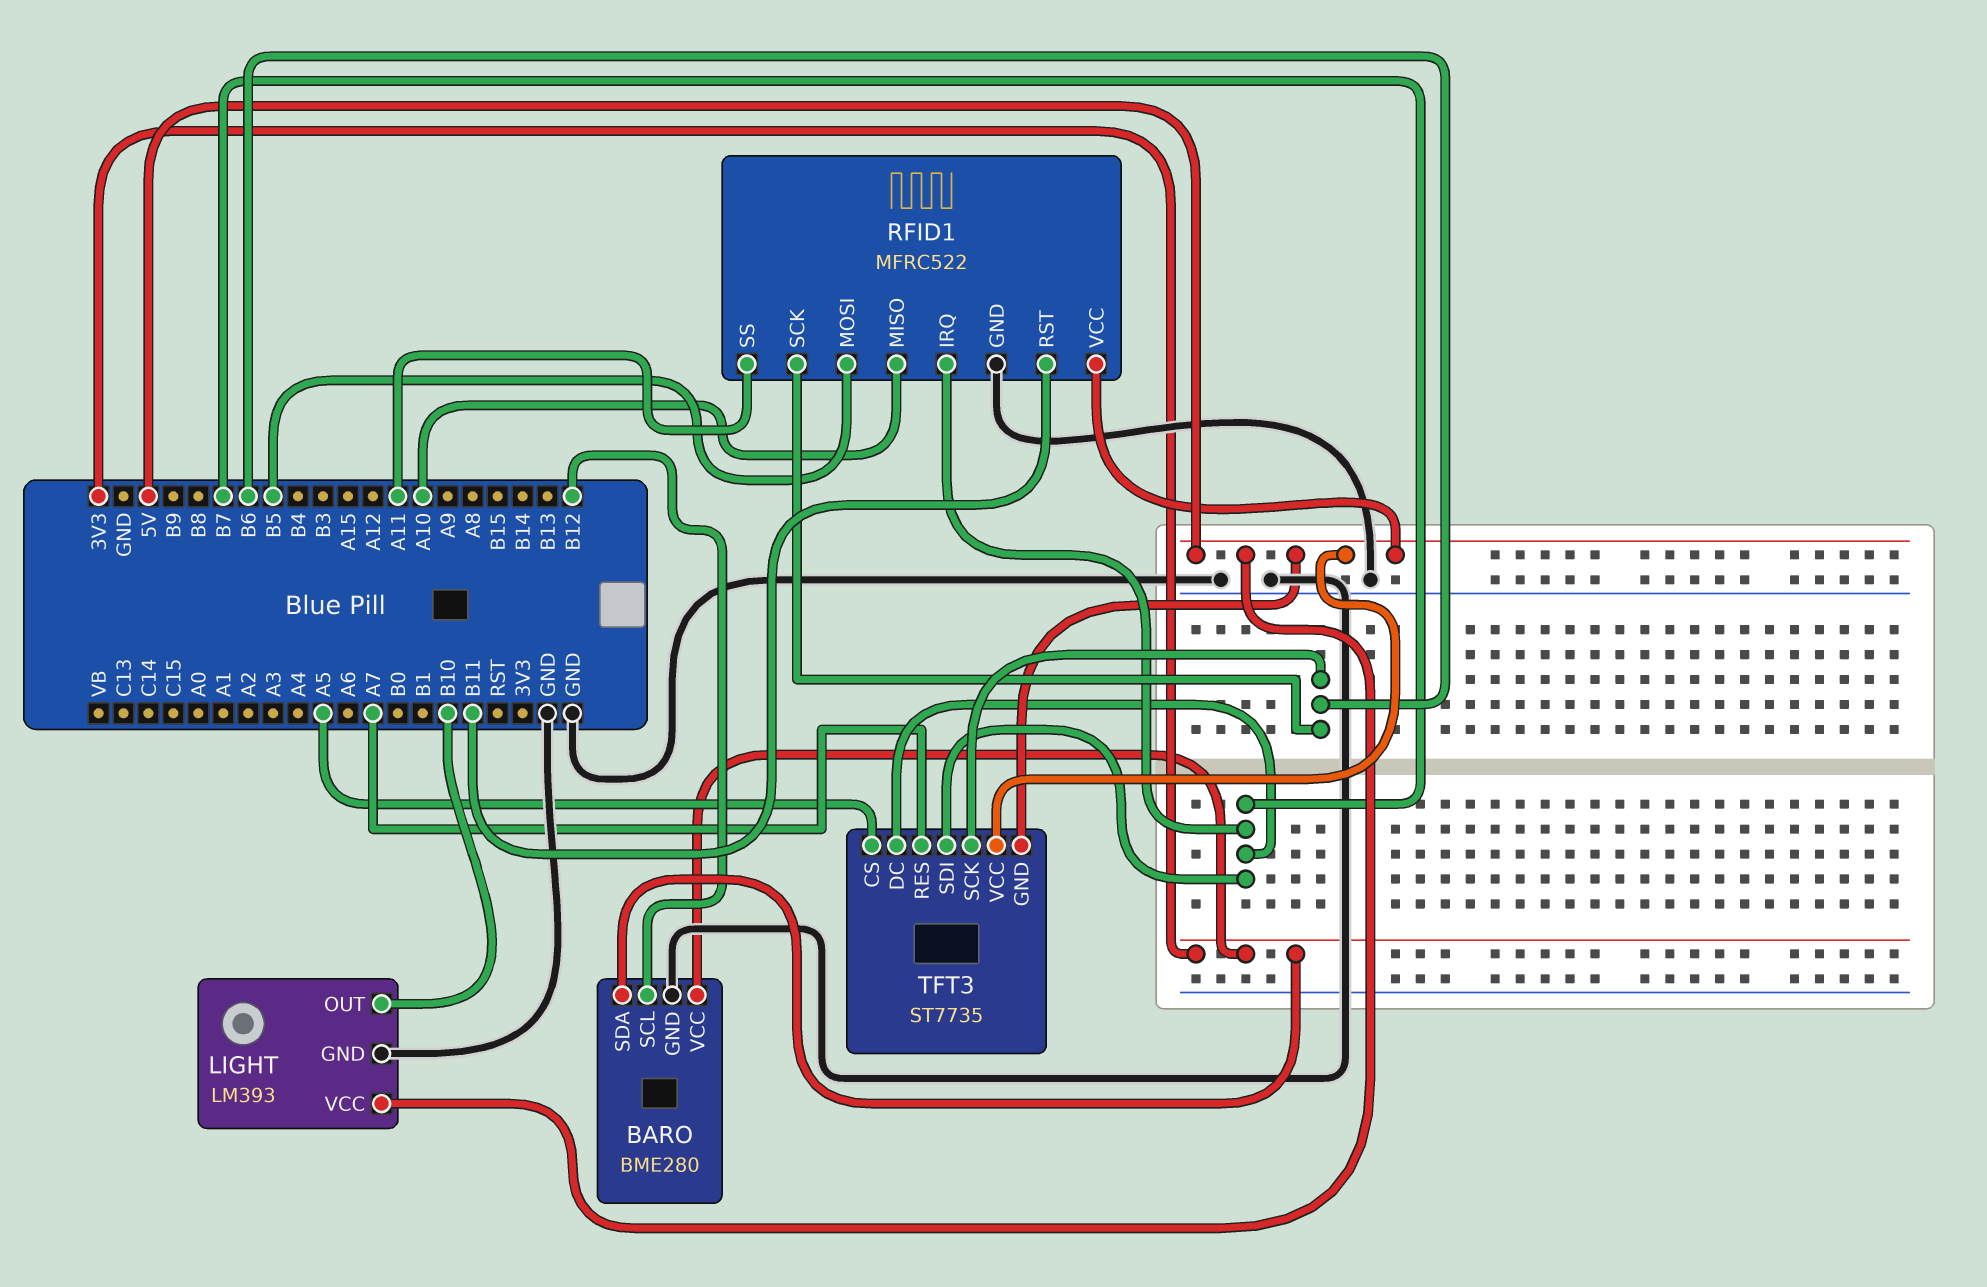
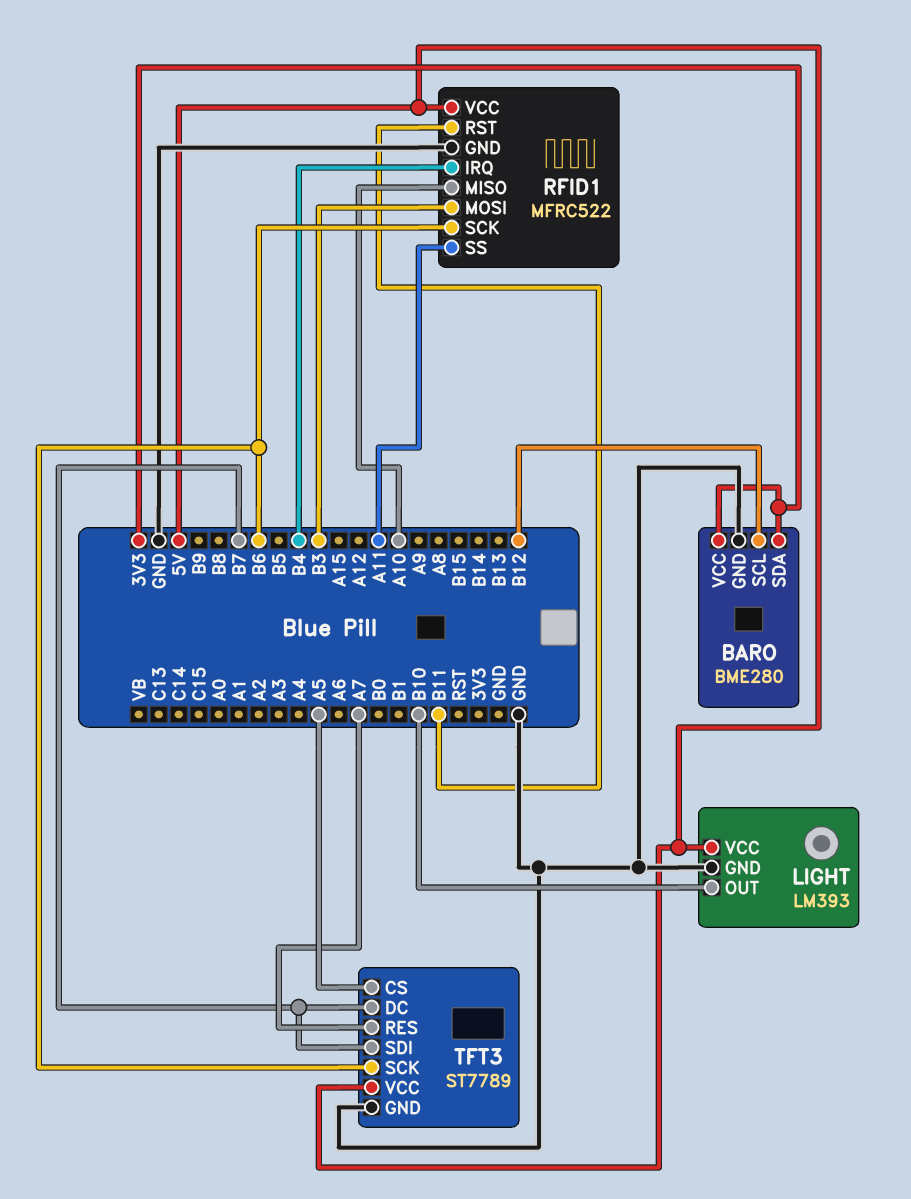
RFID1 pin IRQ: B7 -> B4
RFID1 pin MOSI: B5 -> B3
TFT3: ST7735 -> ST7789
TFT3 pin GND: 5V -> GND

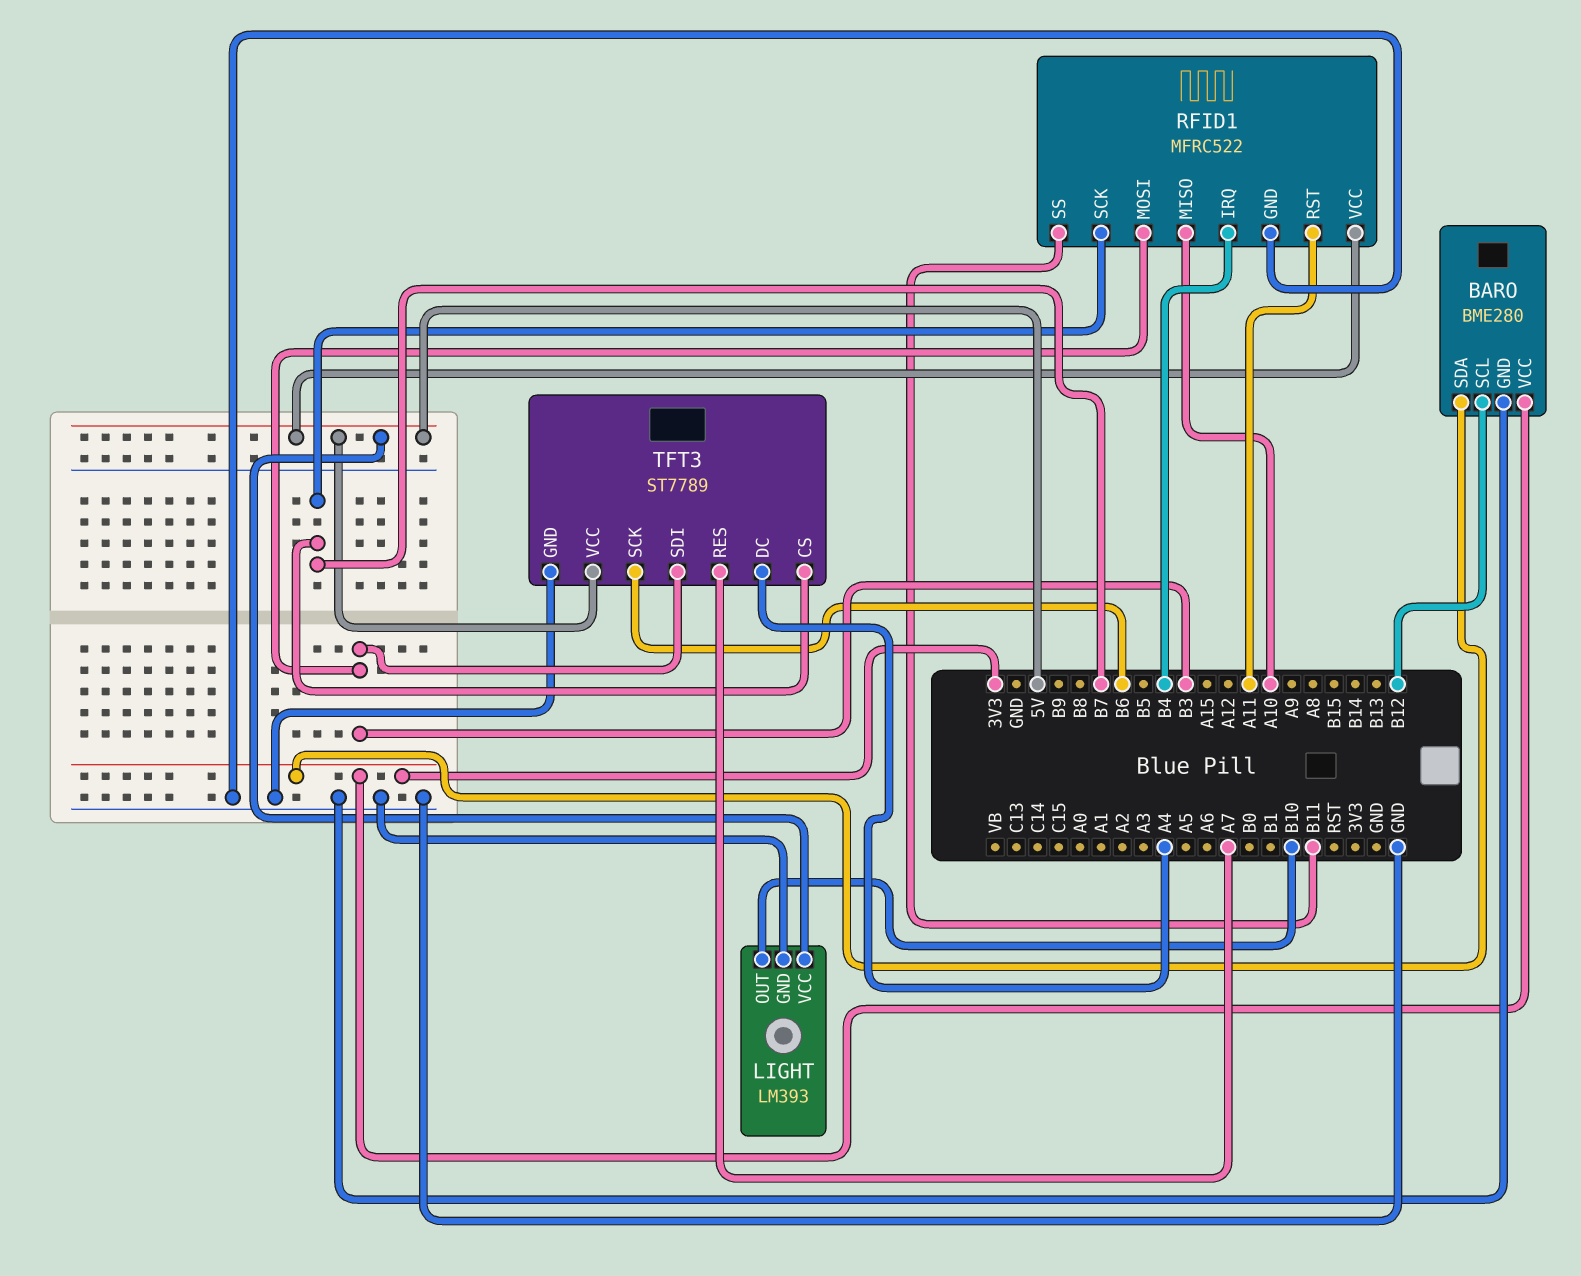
RFID1 pin RST: B11 -> A11
RFID1 pin SCK: B6 -> B7
RFID1 pin SS: A11 -> B11
TFT3 pin CS: A5 -> B7
TFT3 pin DC: B7 -> A4
TFT3 pin SDI: B7 -> B3

